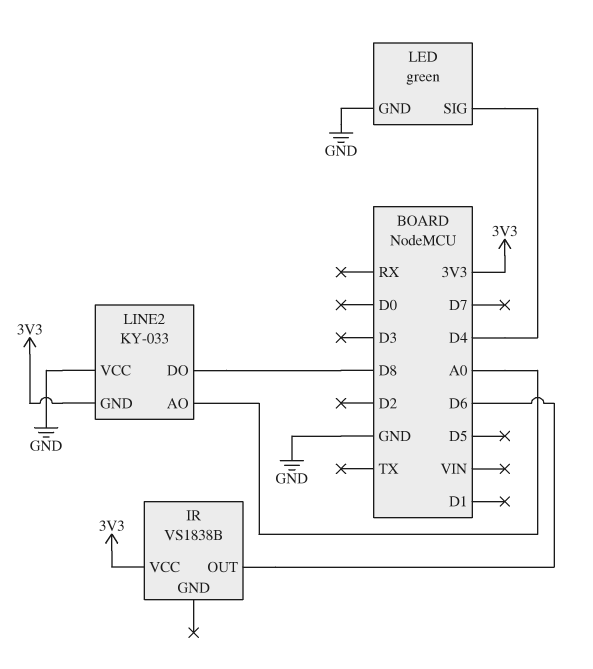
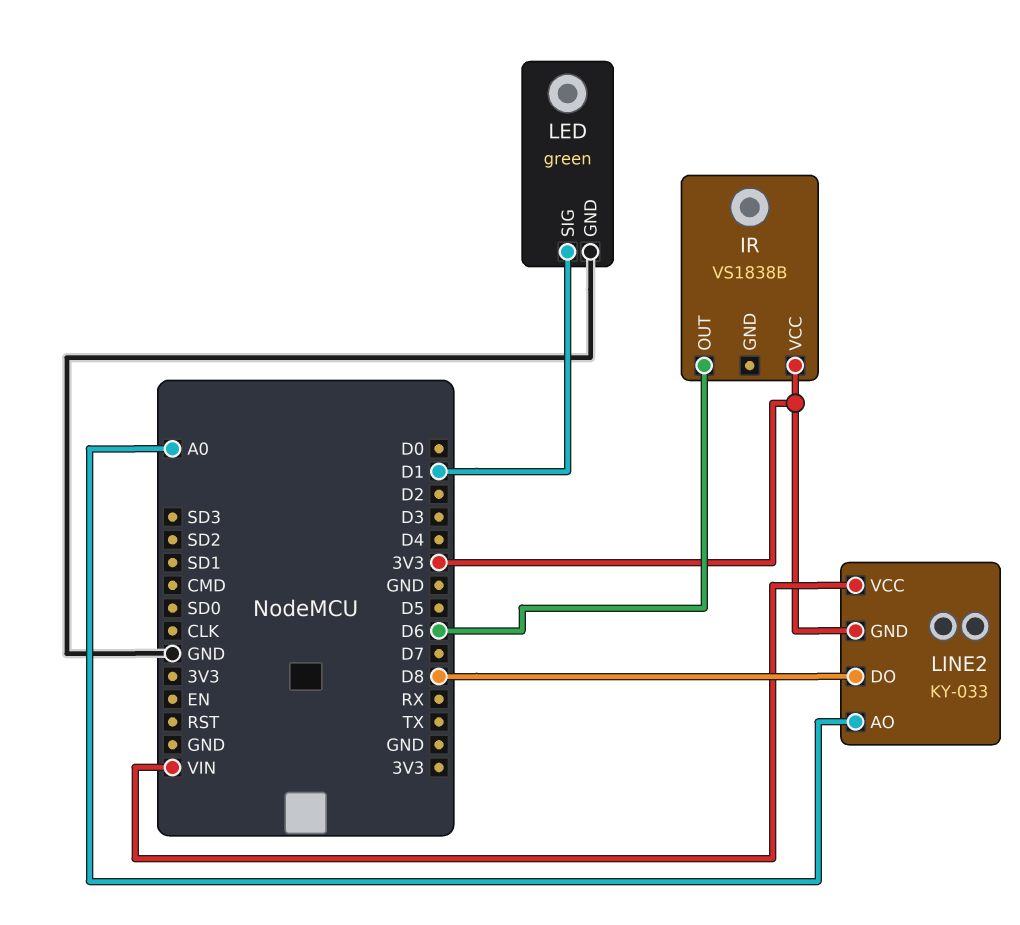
LED pin SIG: D4 -> D1
LINE2 pin VCC: GND -> VIN

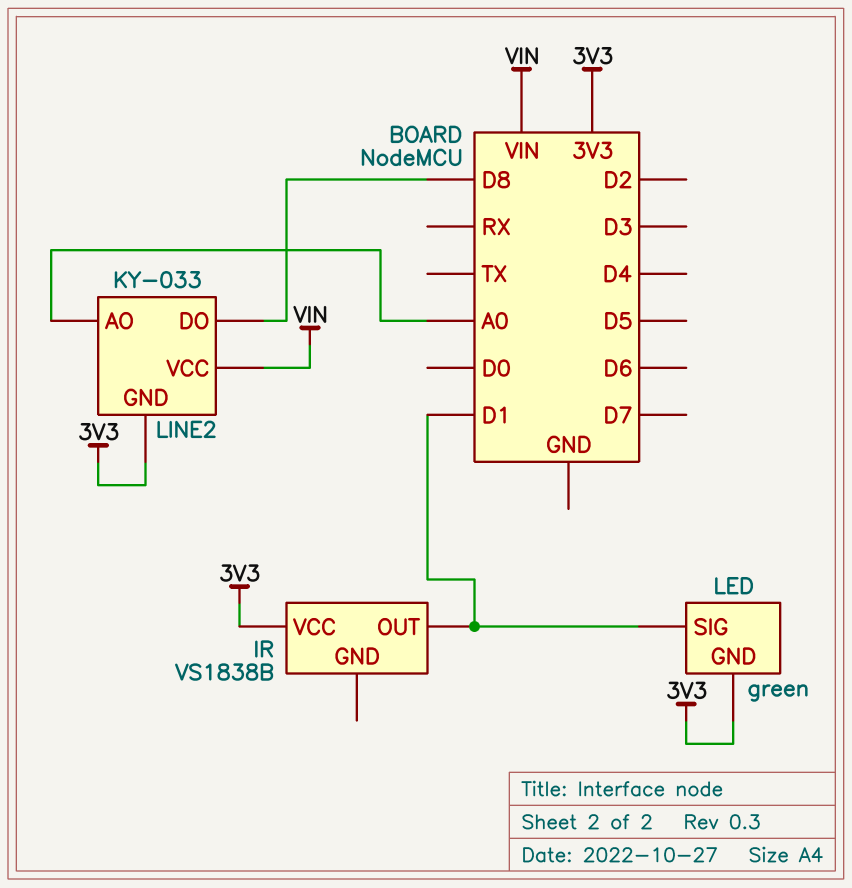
IR pin OUT: D6 -> D1
LED pin GND: GND -> 3V3

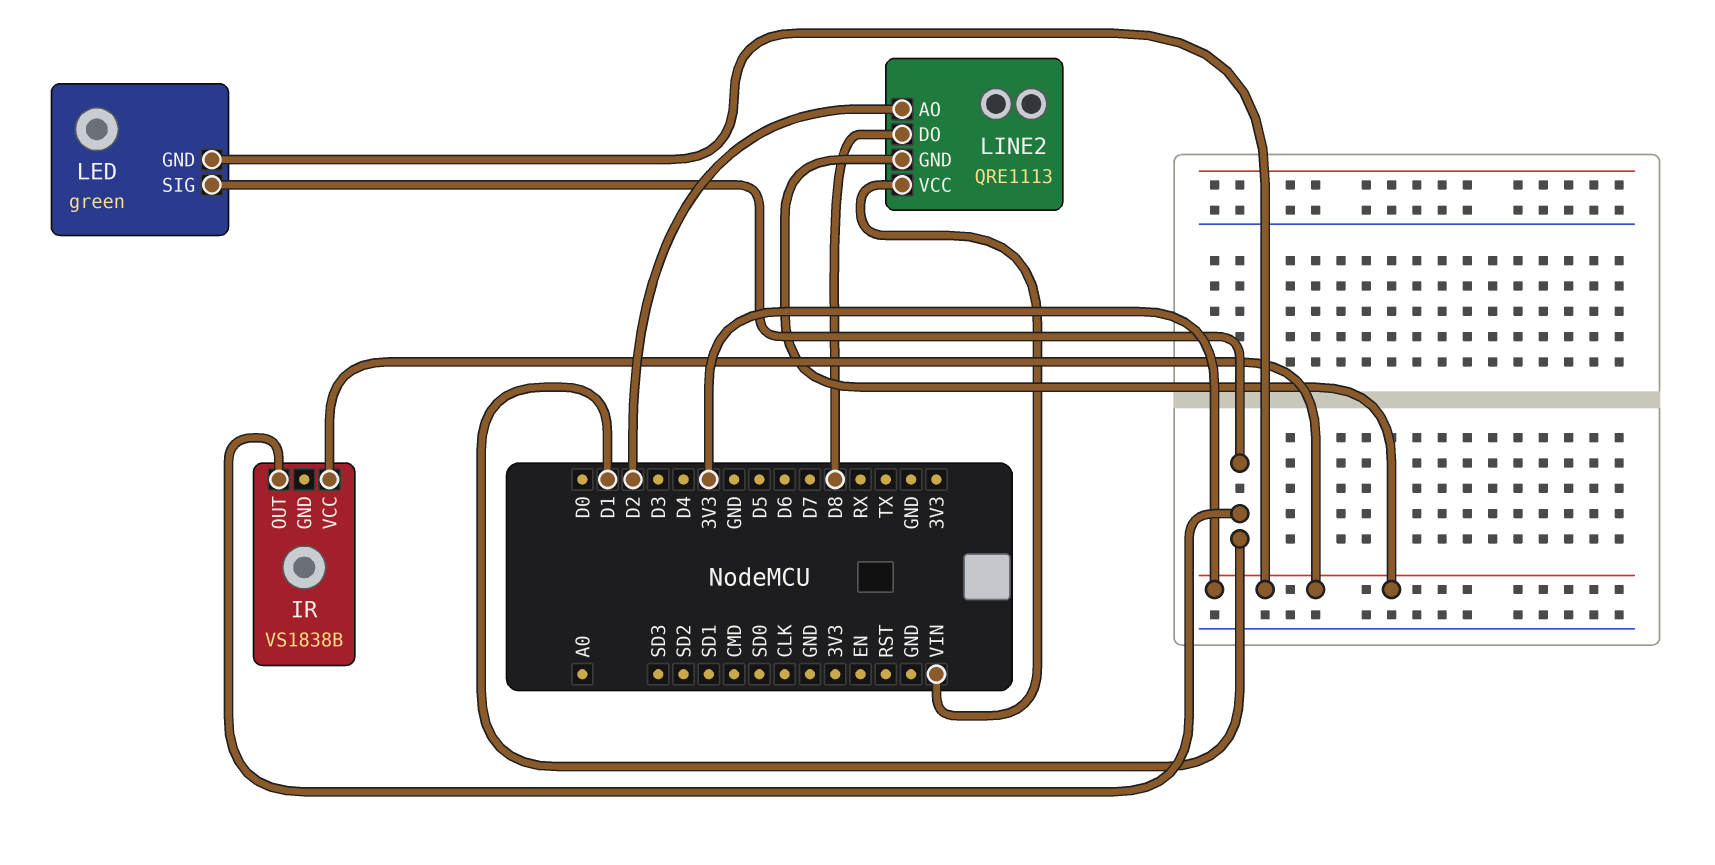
LINE2: KY-033 -> QRE1113
LINE2 pin AO: A0 -> D2

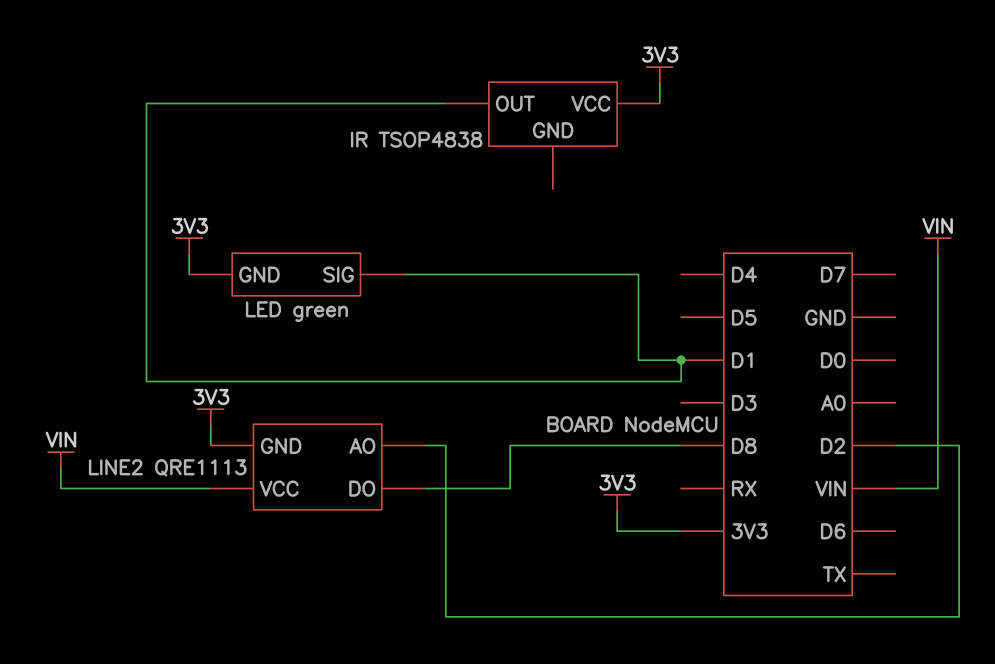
IR: VS1838B -> TSOP4838

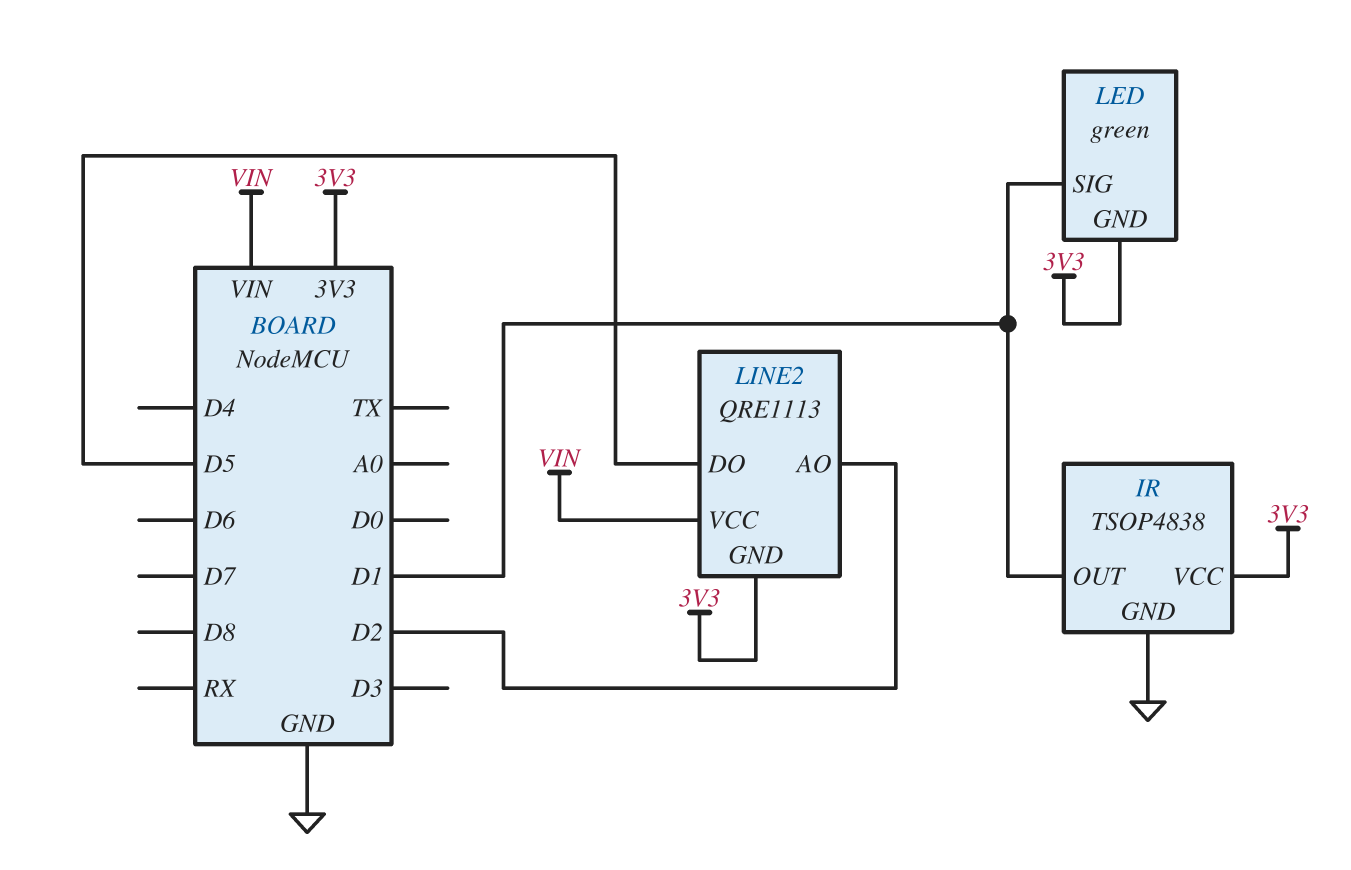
IR pin GND: none -> GND
LINE2 pin DO: D8 -> D5

